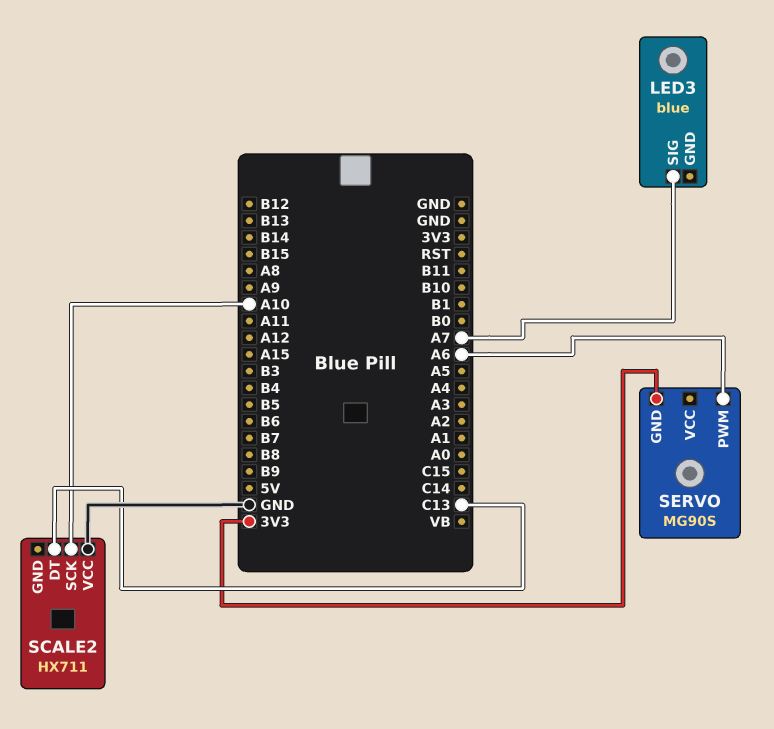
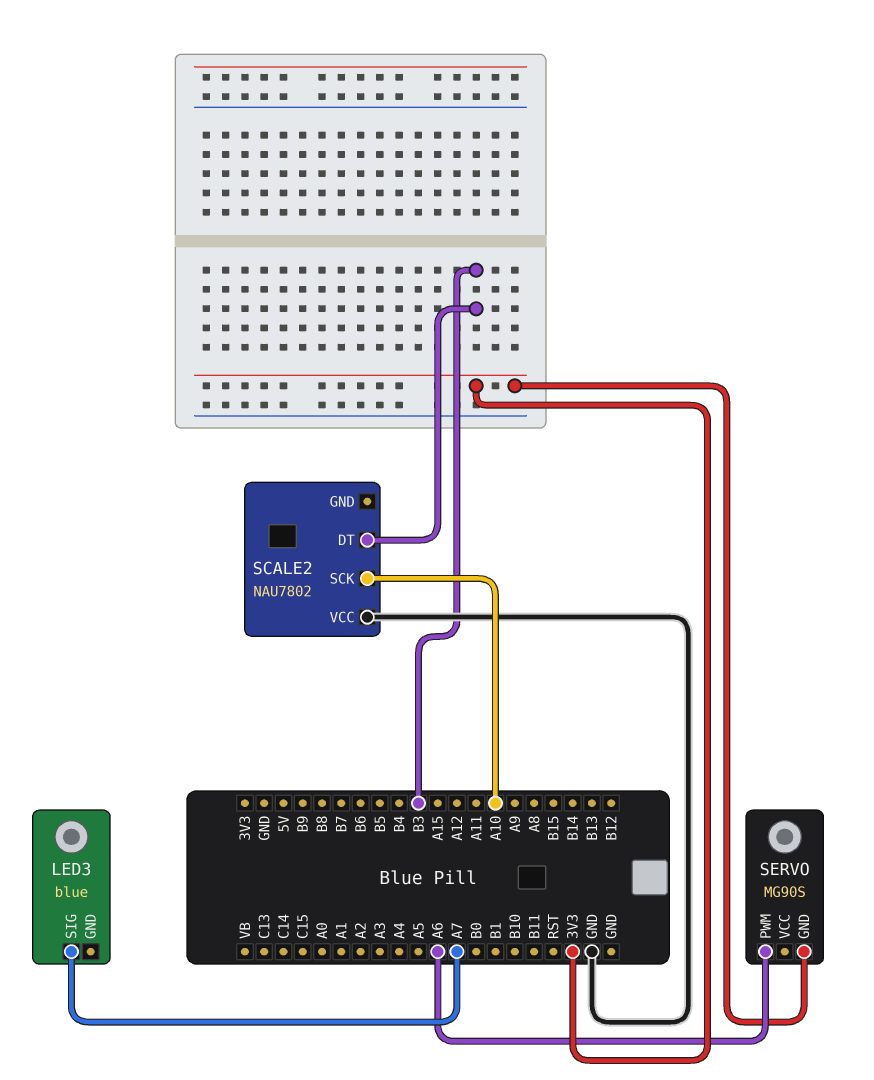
SCALE2: HX711 -> NAU7802
SCALE2 pin DT: C13 -> B3

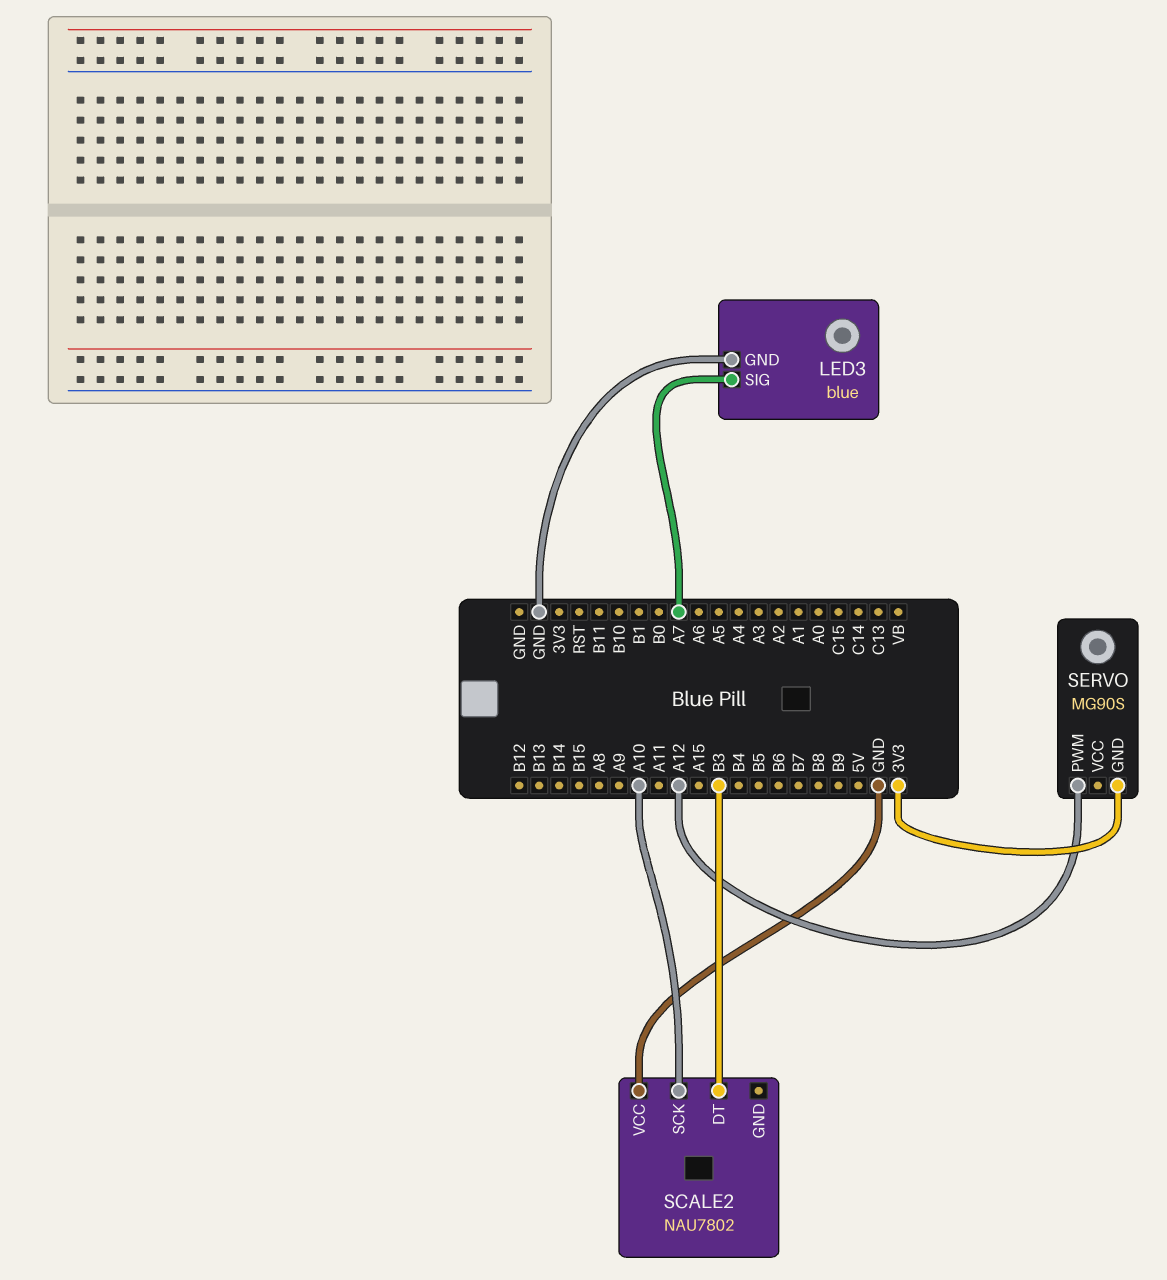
LED3 pin GND: none -> GND
SERVO pin PWM: A6 -> A12

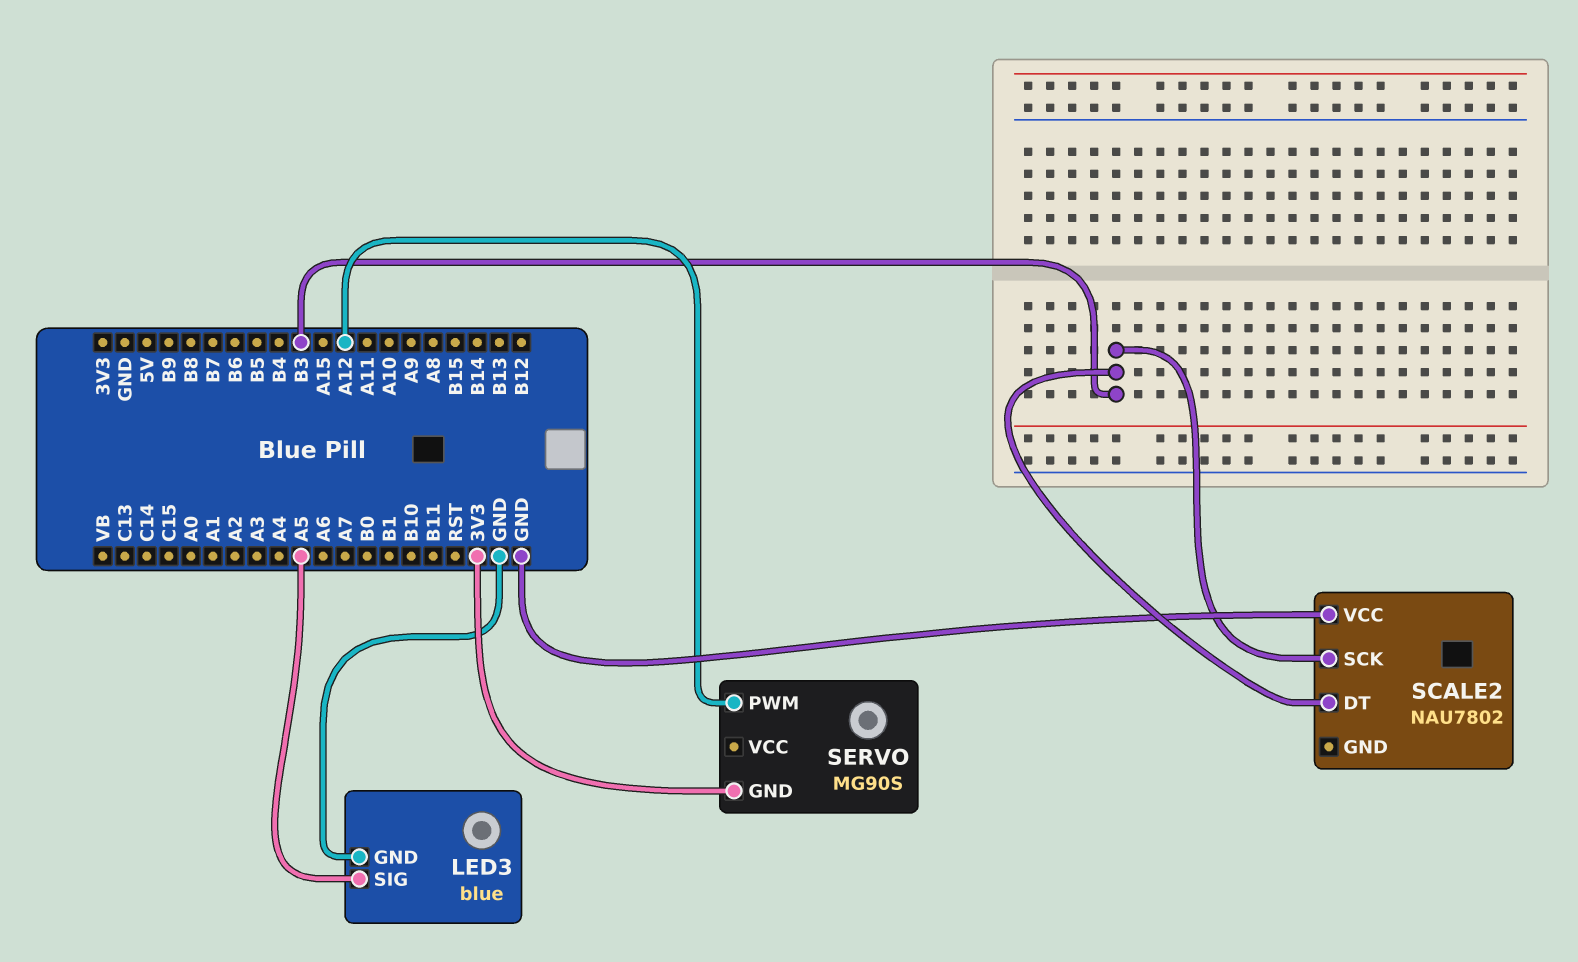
LED3 pin SIG: A7 -> A5
SCALE2 pin SCK: A10 -> B3

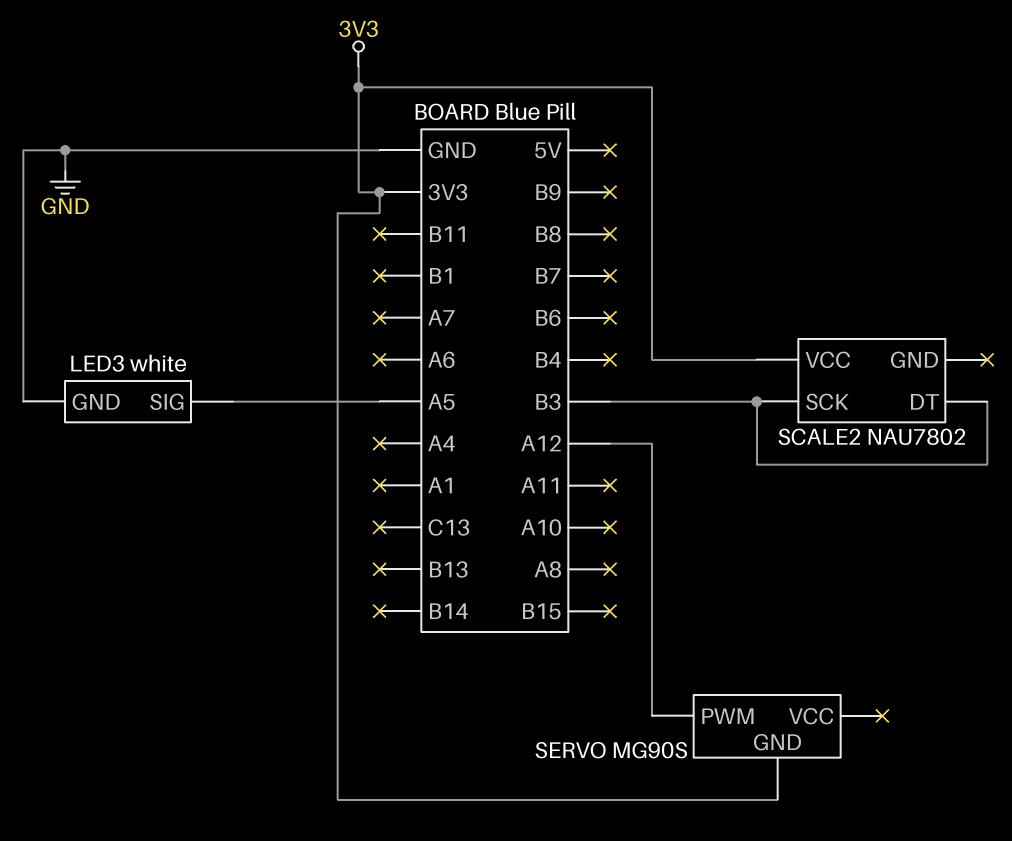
LED3: blue -> white
SCALE2 pin VCC: GND -> 3V3

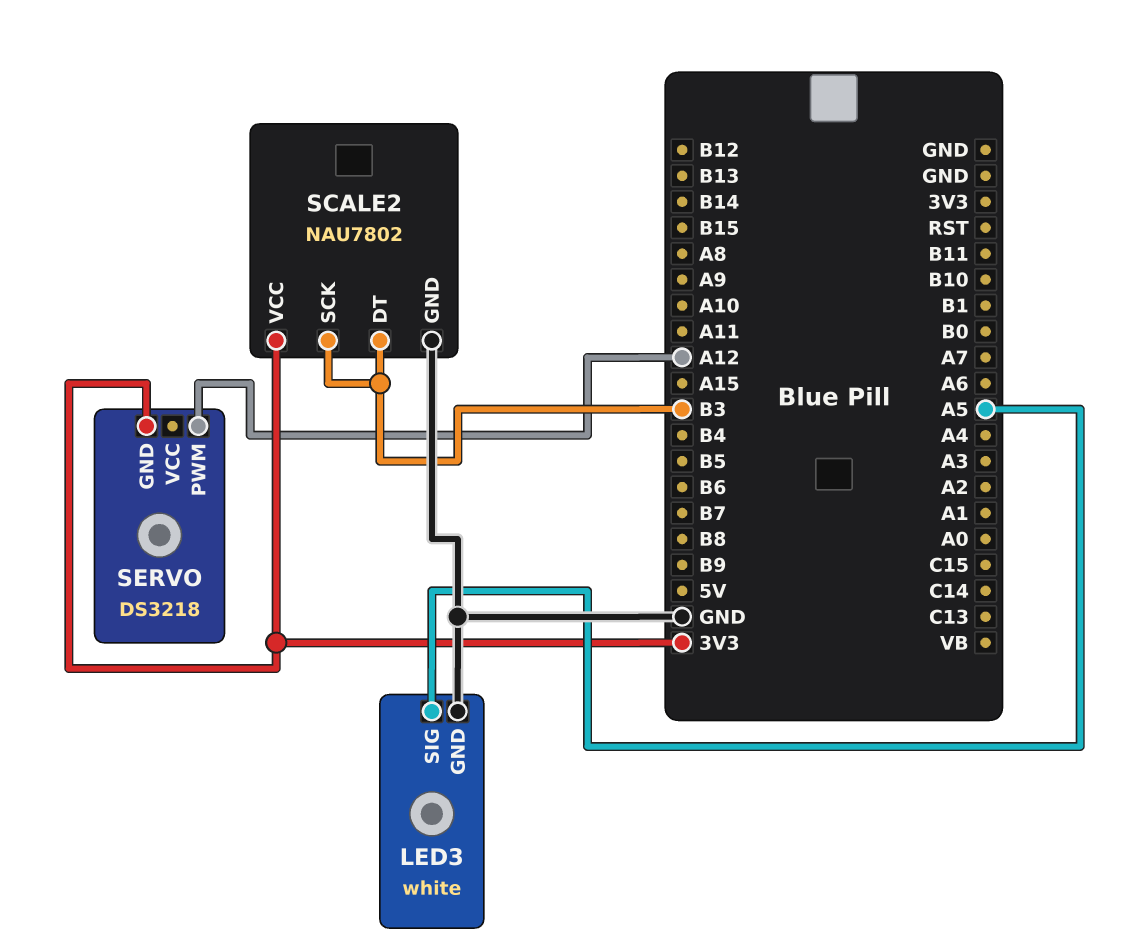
SCALE2 pin GND: none -> GND
SERVO: MG90S -> DS3218

